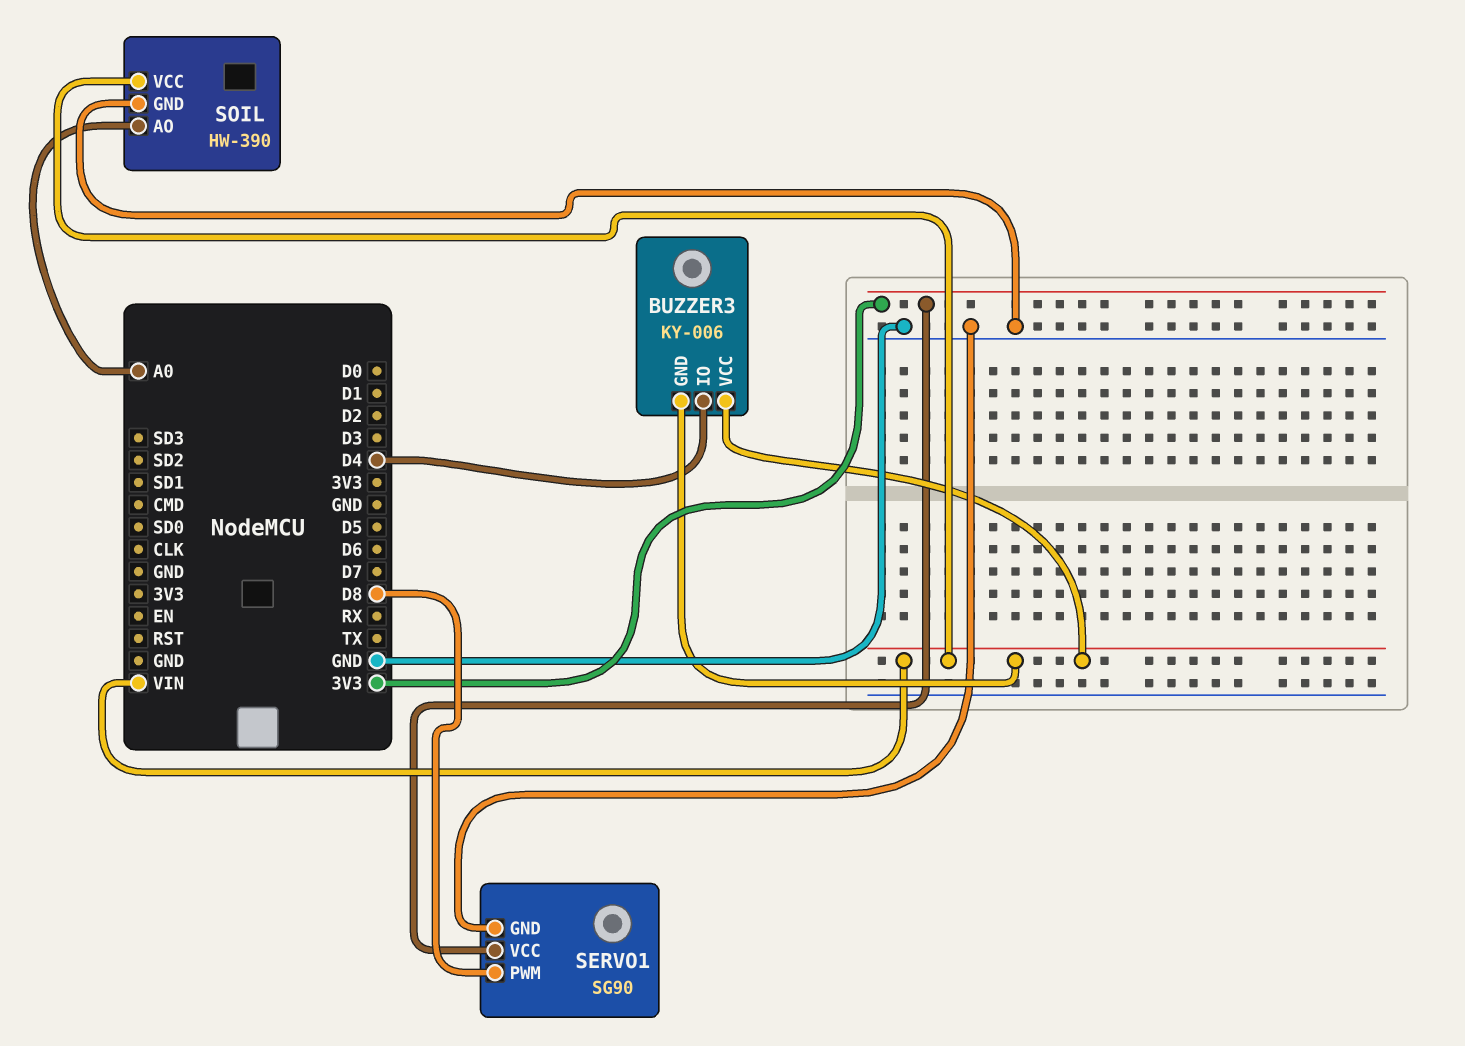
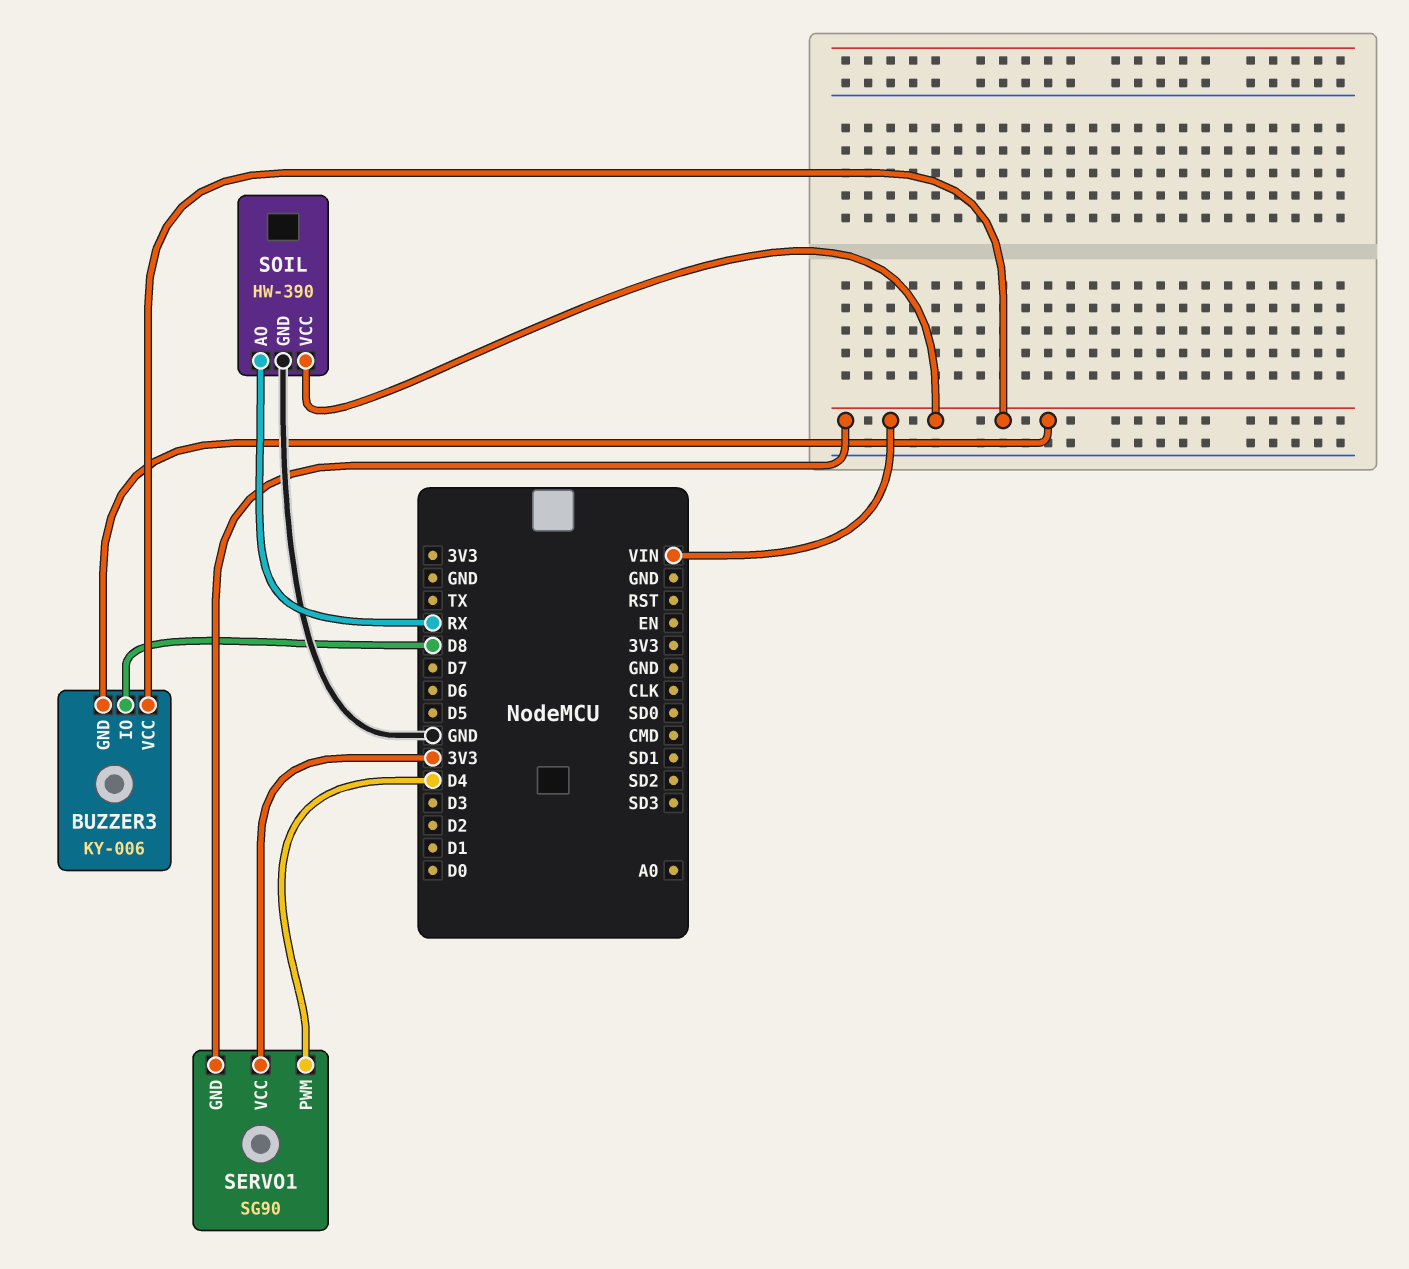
BUZZER3 pin IO: D4 -> D8
SERVO1 pin GND: GND -> VIN
SERVO1 pin PWM: D8 -> D4
SOIL pin AO: A0 -> RX

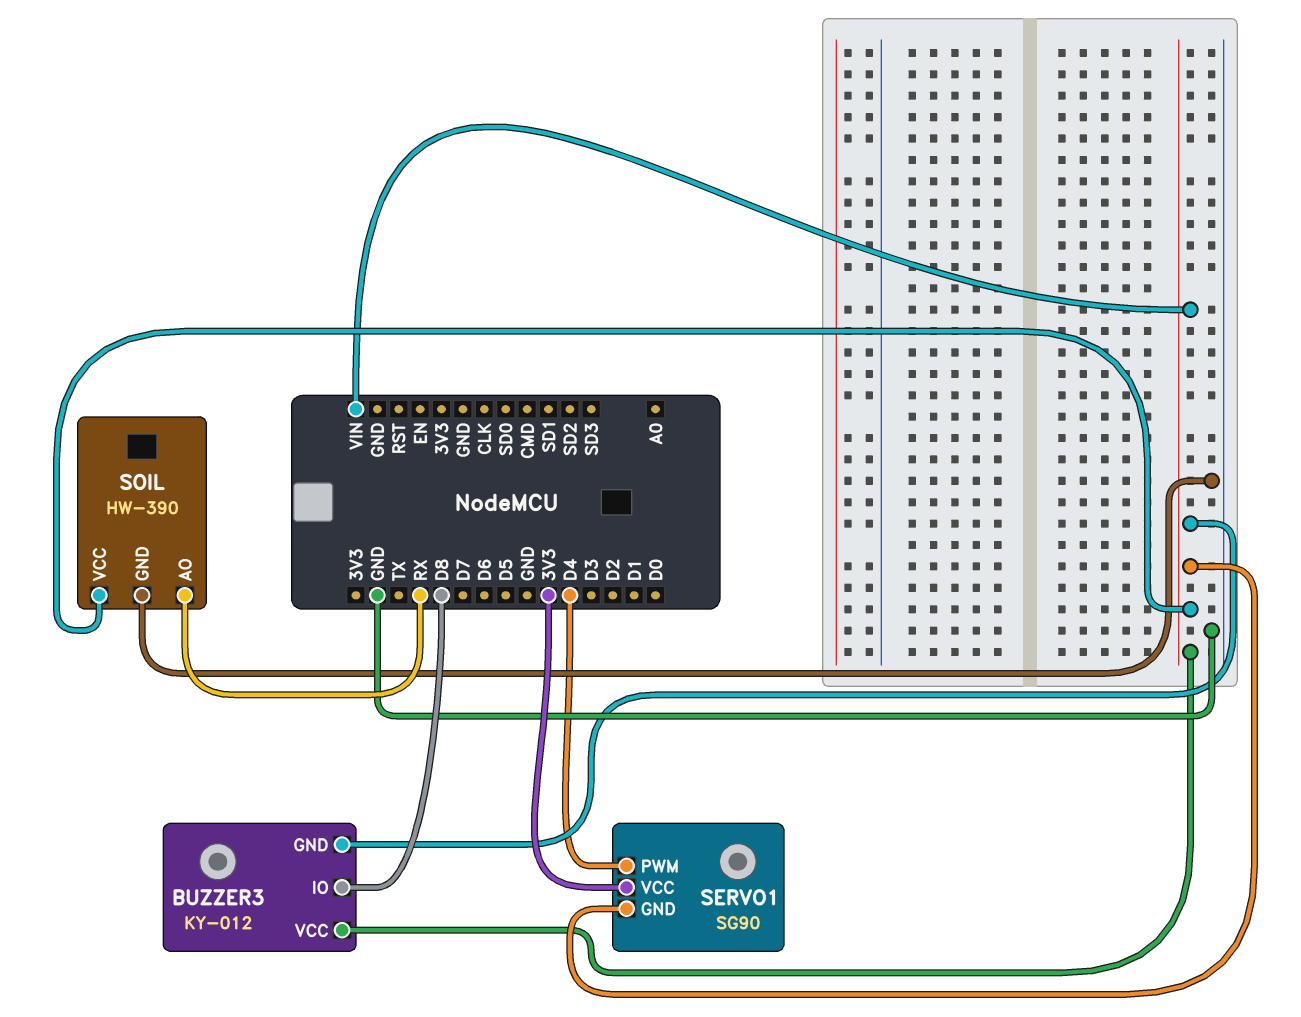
BUZZER3: KY-006 -> KY-012

